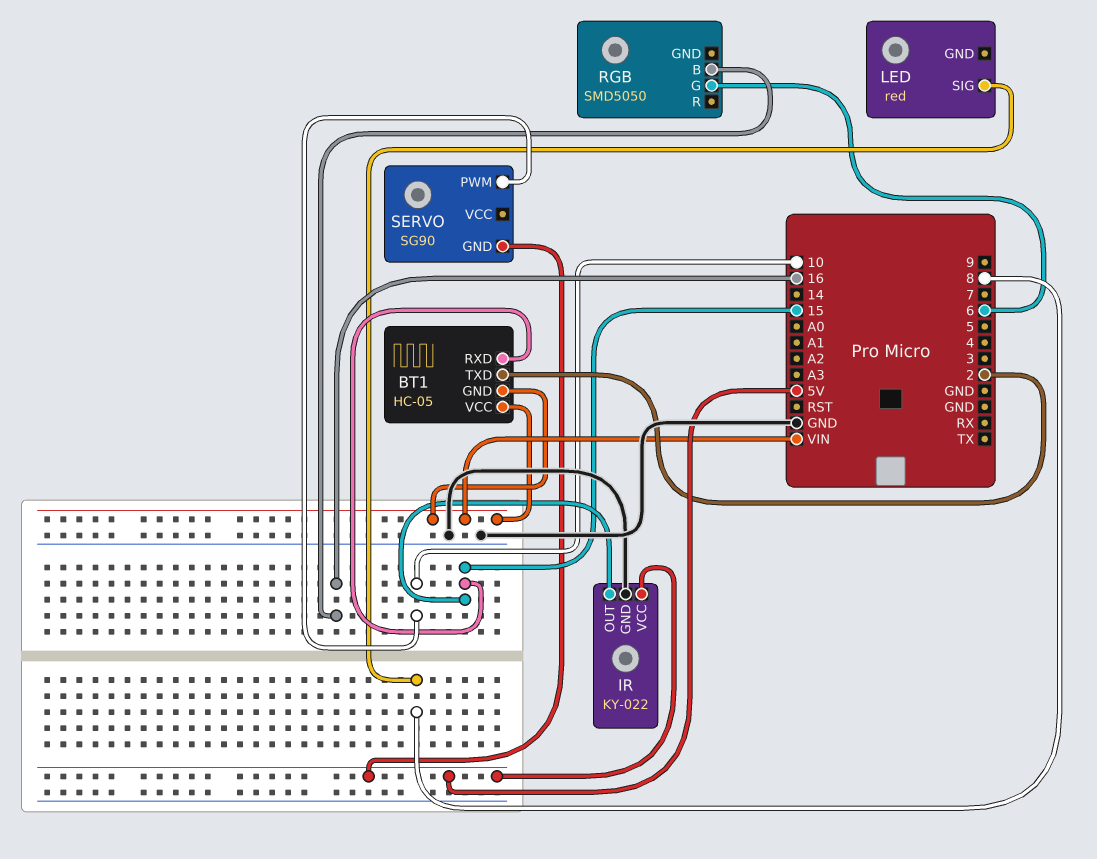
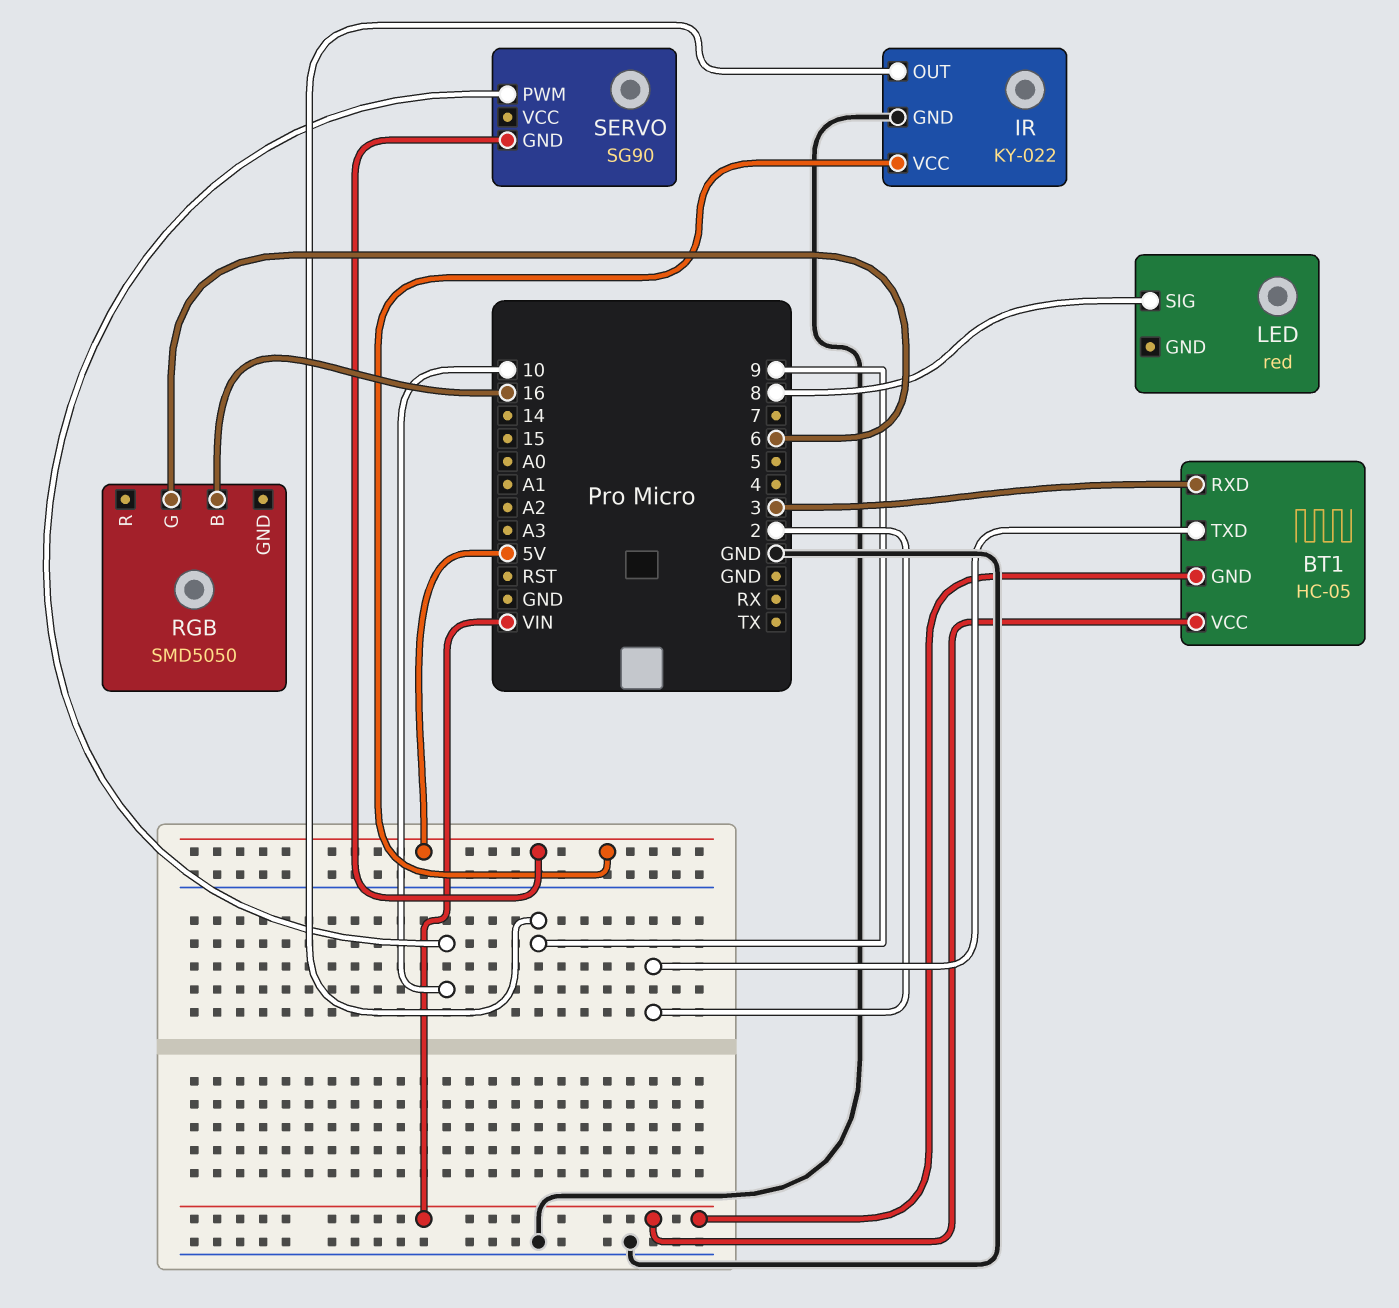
BT1 pin RXD: 15 -> 3
IR pin OUT: 15 -> 9

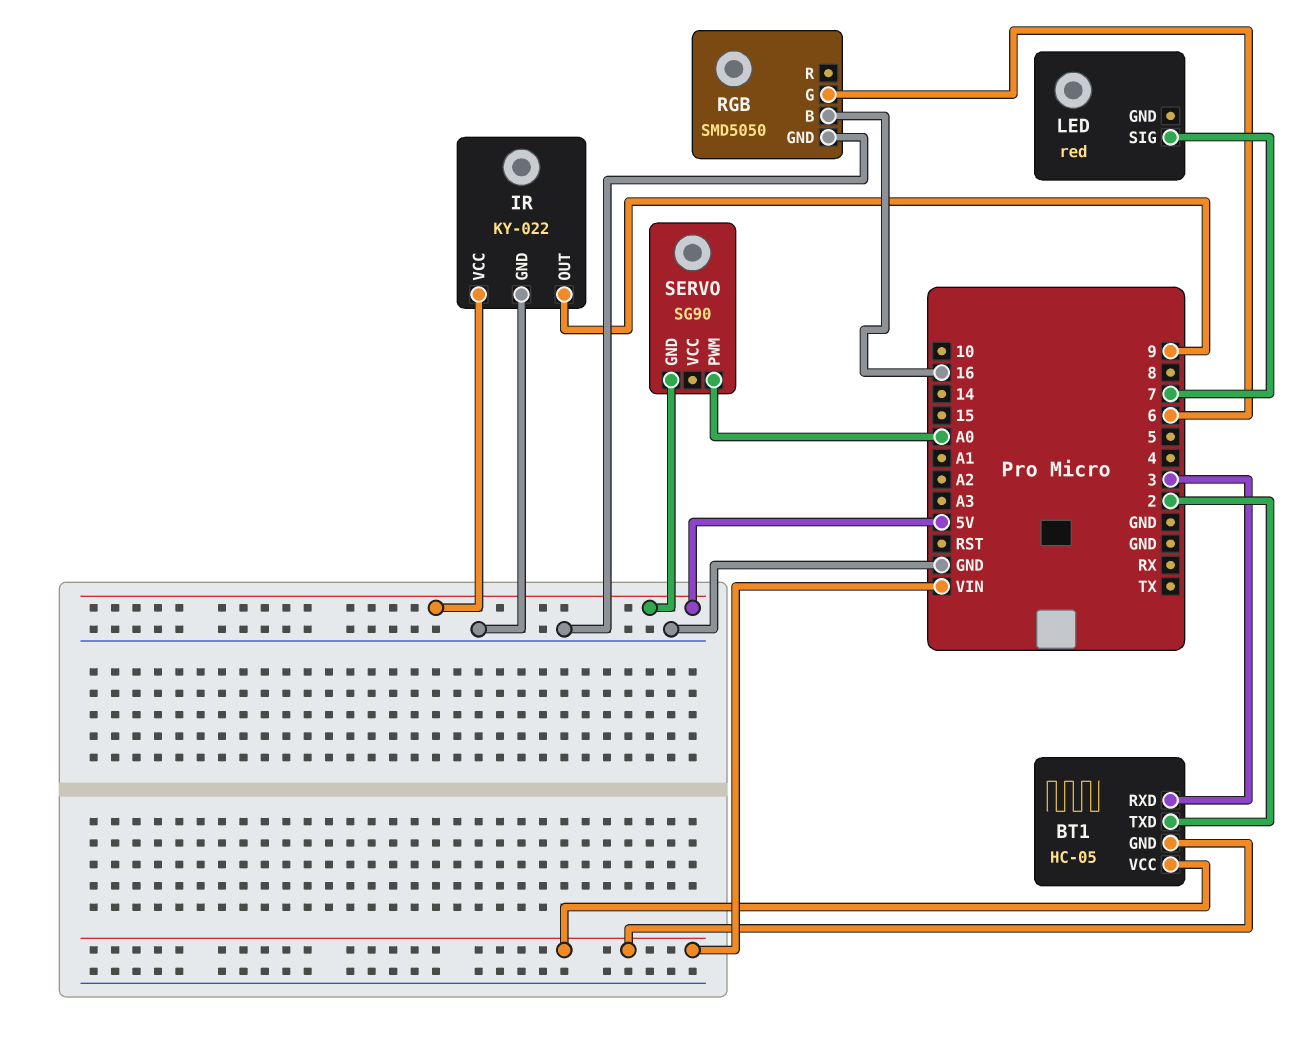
LED pin SIG: 8 -> 7
RGB pin GND: none -> GND
SERVO pin PWM: 10 -> A0

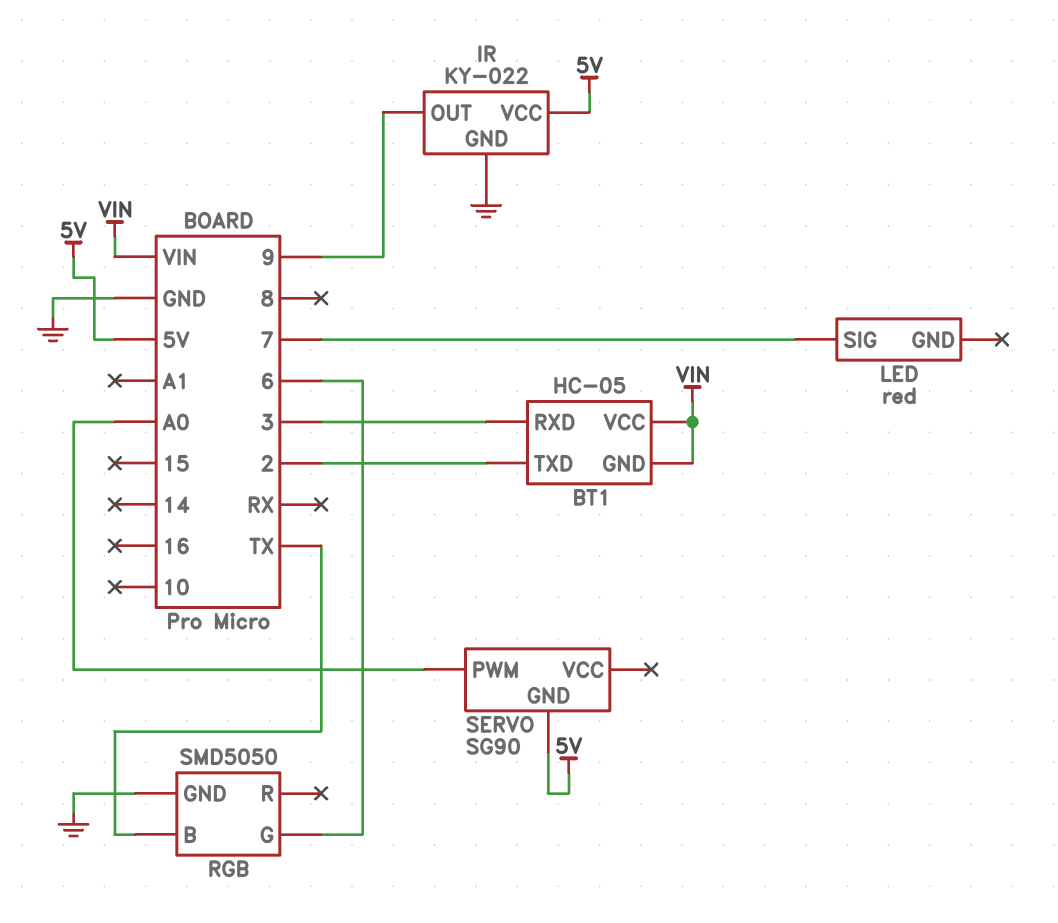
RGB pin B: 16 -> TX

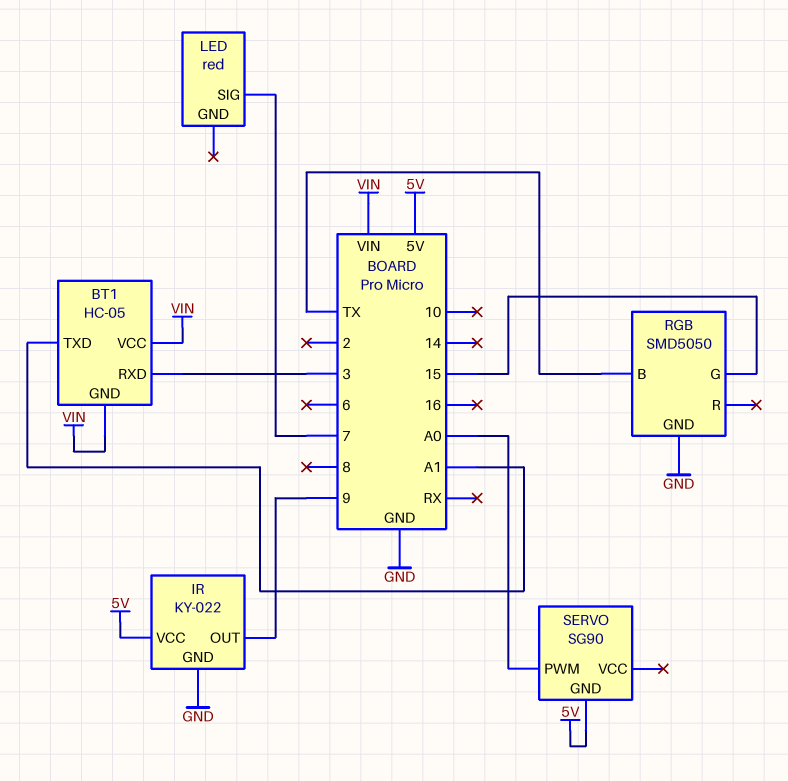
BT1 pin TXD: 2 -> A1
RGB pin G: 6 -> 15

